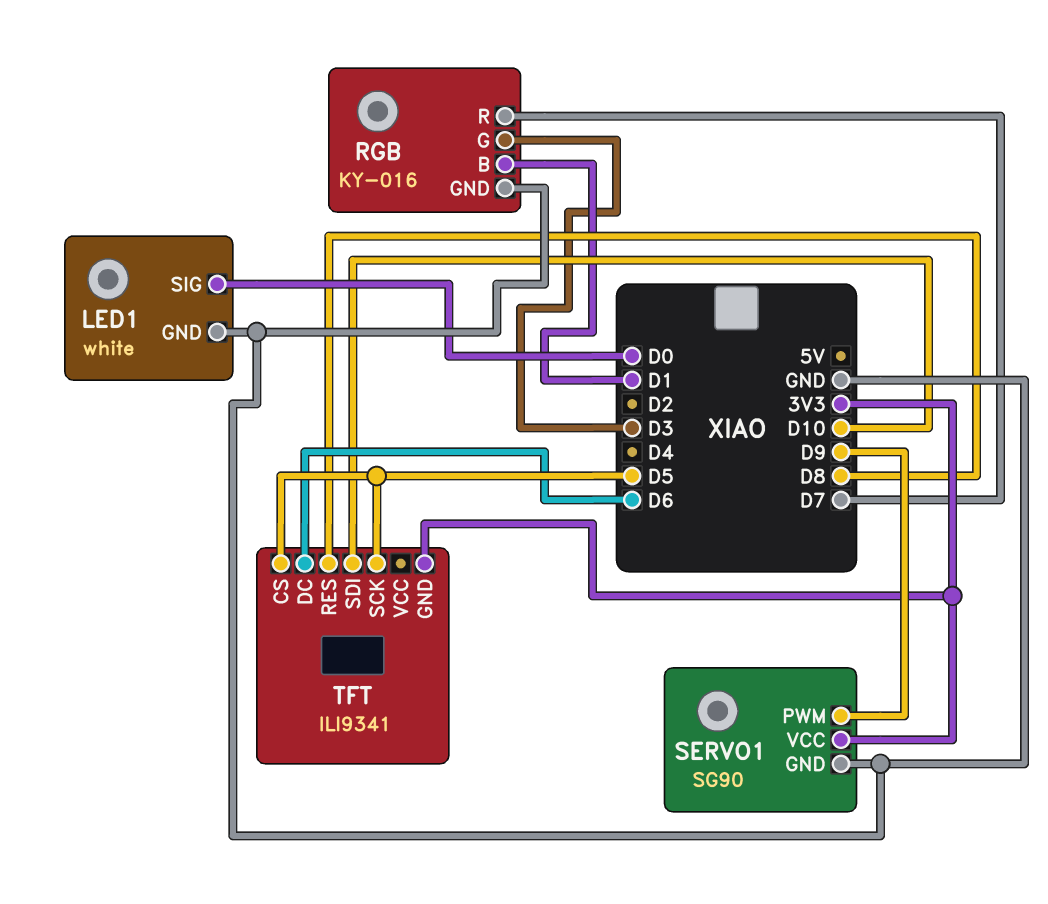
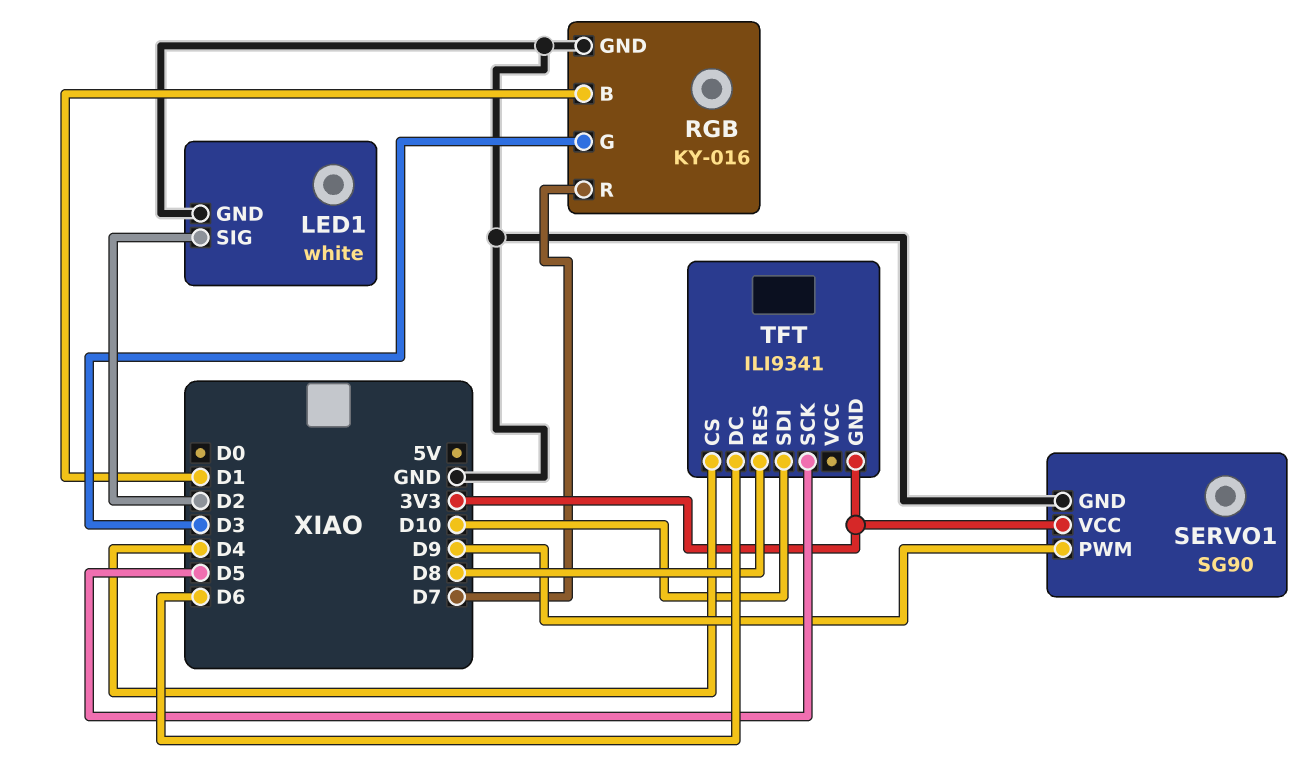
LED1 pin SIG: D0 -> D2
TFT pin CS: D5 -> D4

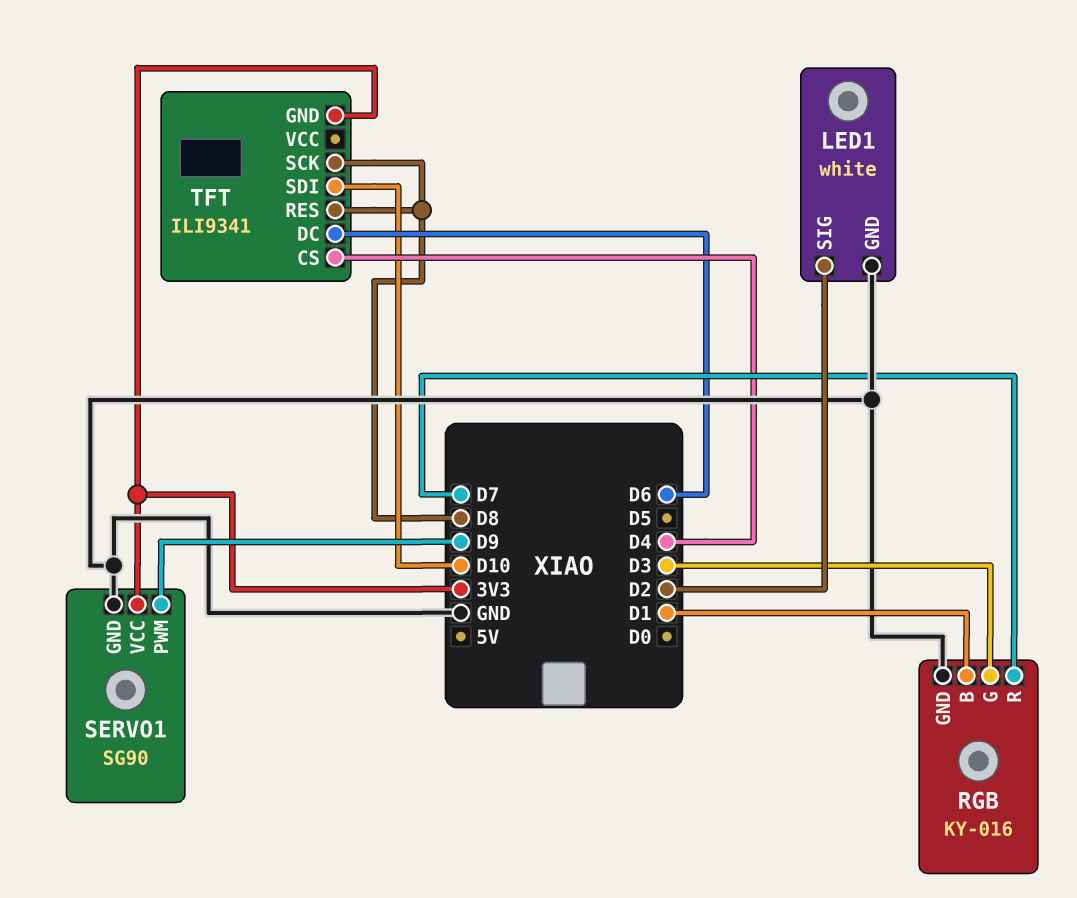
TFT pin SCK: D5 -> D8

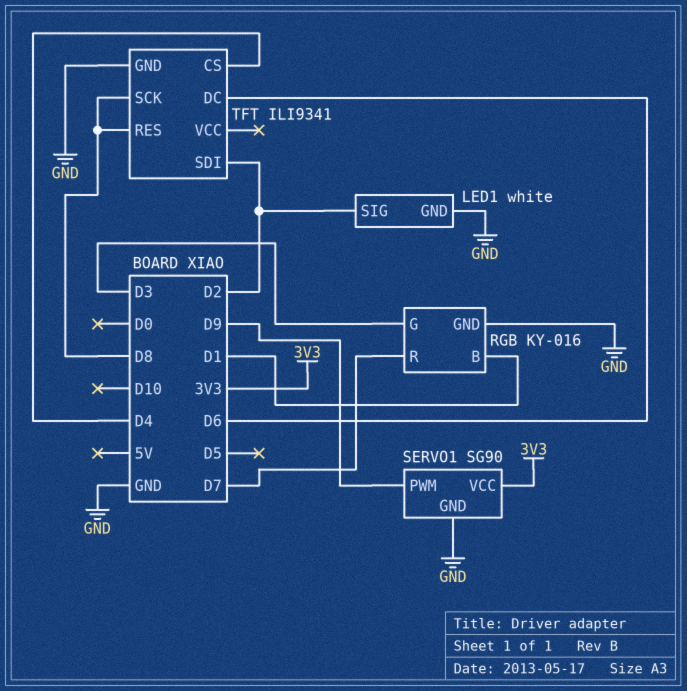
TFT pin GND: 3V3 -> GND
TFT pin SDI: D10 -> D2

